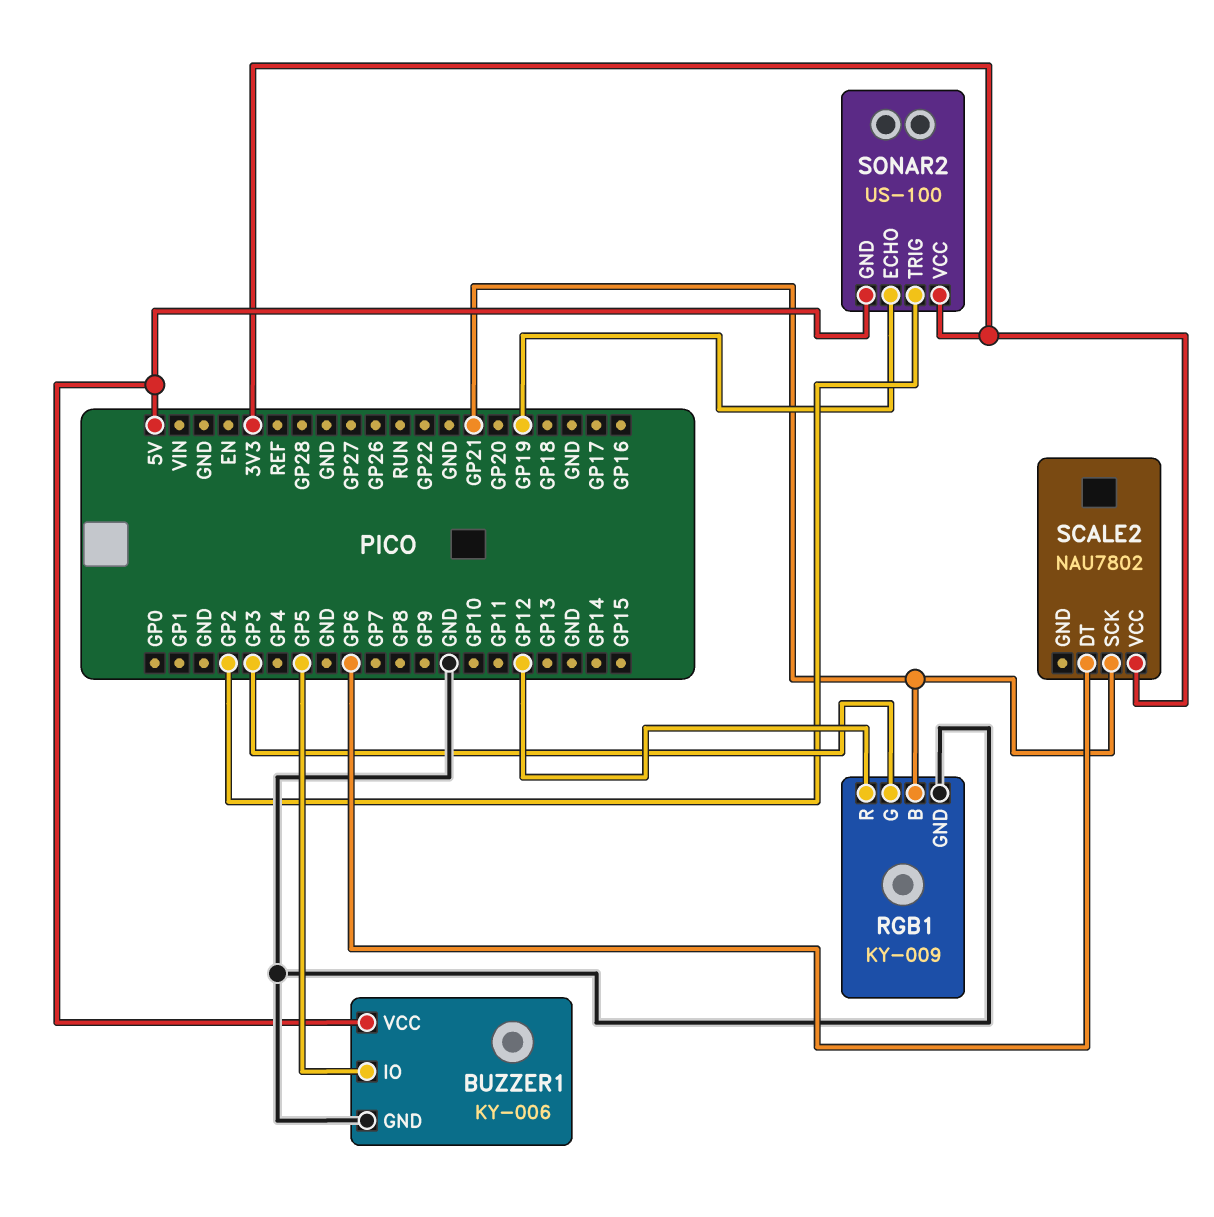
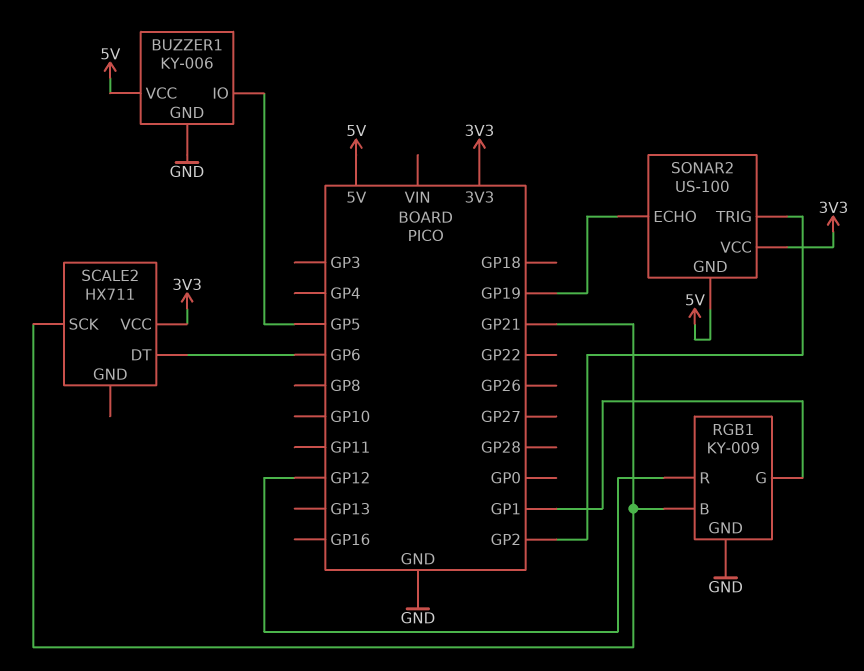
RGB1 pin G: GP3 -> GP1
SCALE2: NAU7802 -> HX711

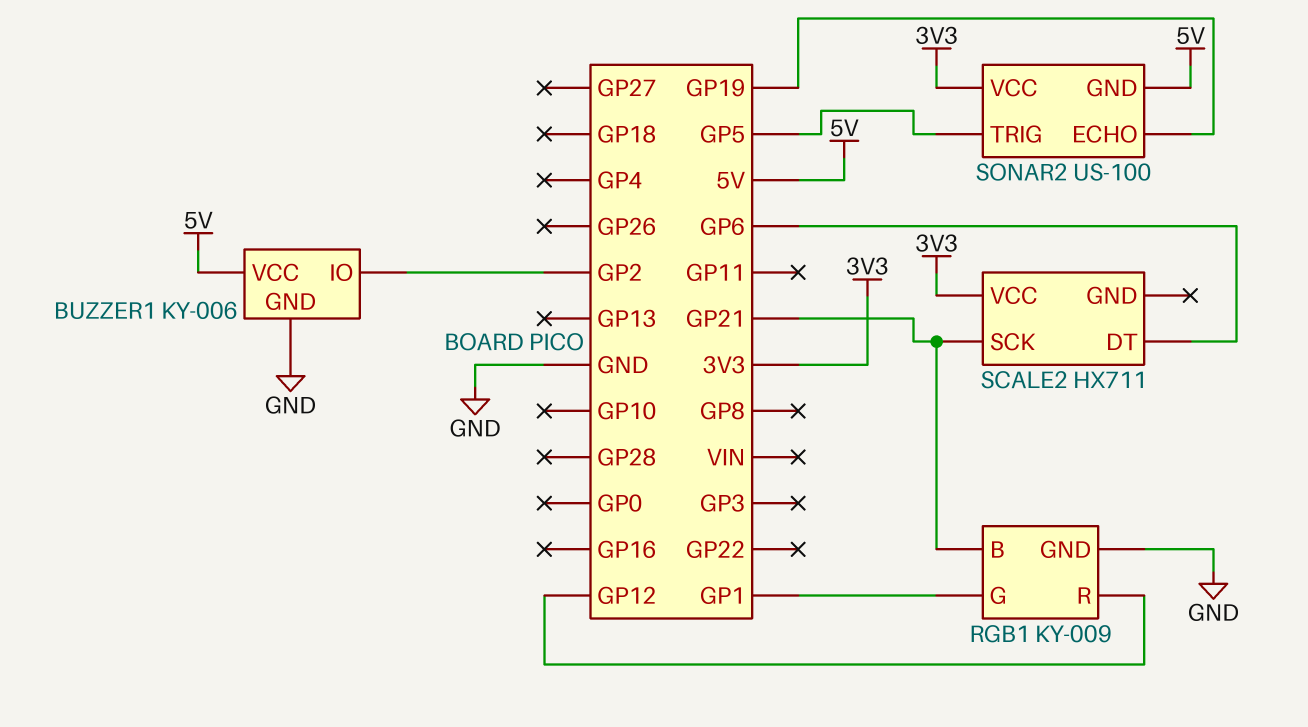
BUZZER1 pin IO: GP5 -> GP2
SONAR2 pin TRIG: GP2 -> GP5

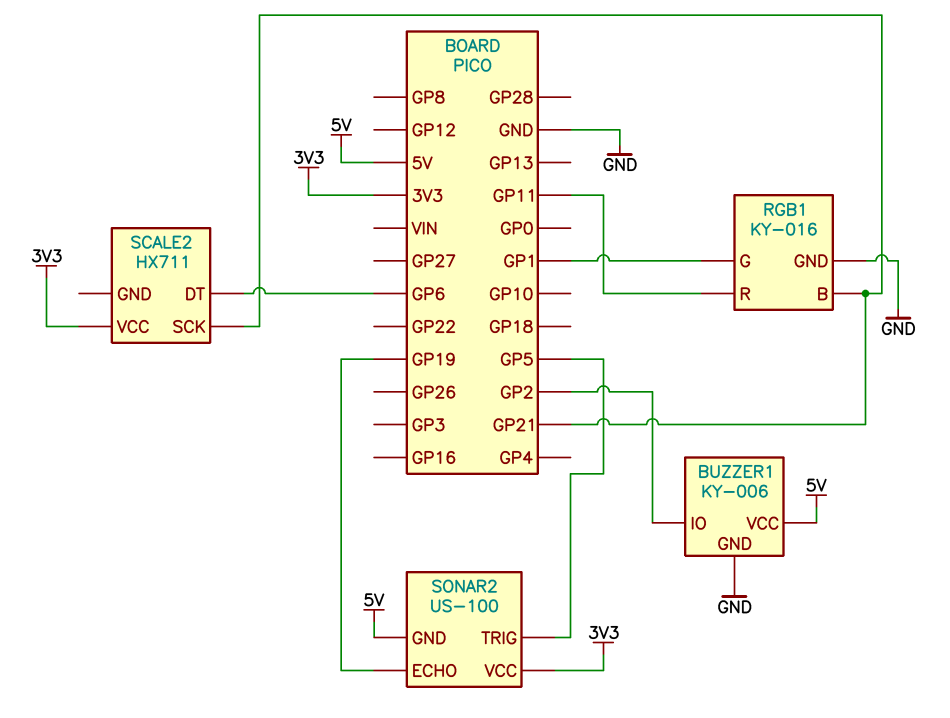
RGB1: KY-009 -> KY-016
RGB1 pin R: GP12 -> GP11

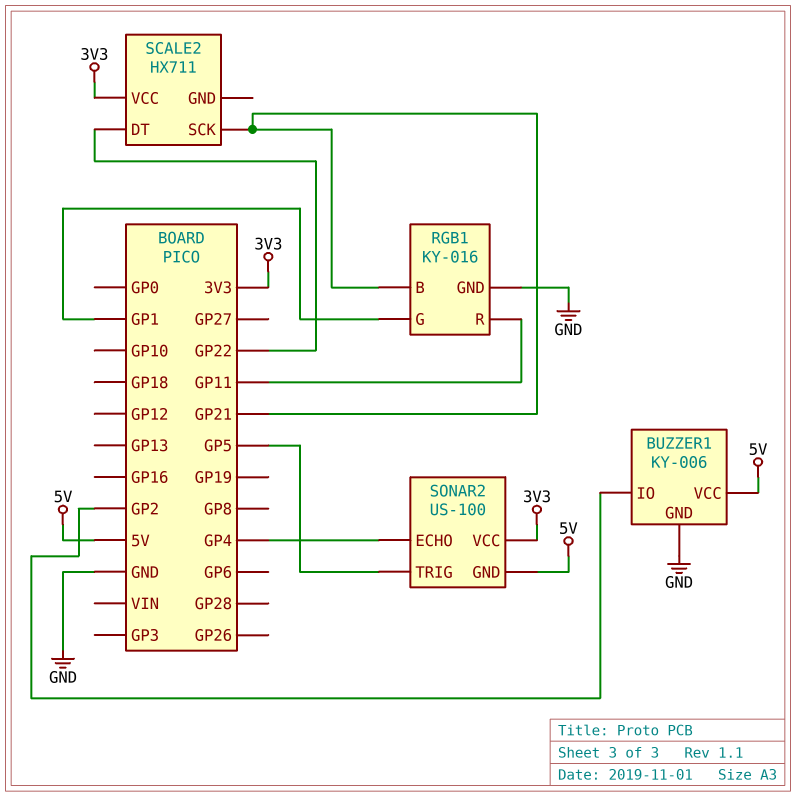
SCALE2 pin DT: GP6 -> GP22
SONAR2 pin ECHO: GP19 -> GP4

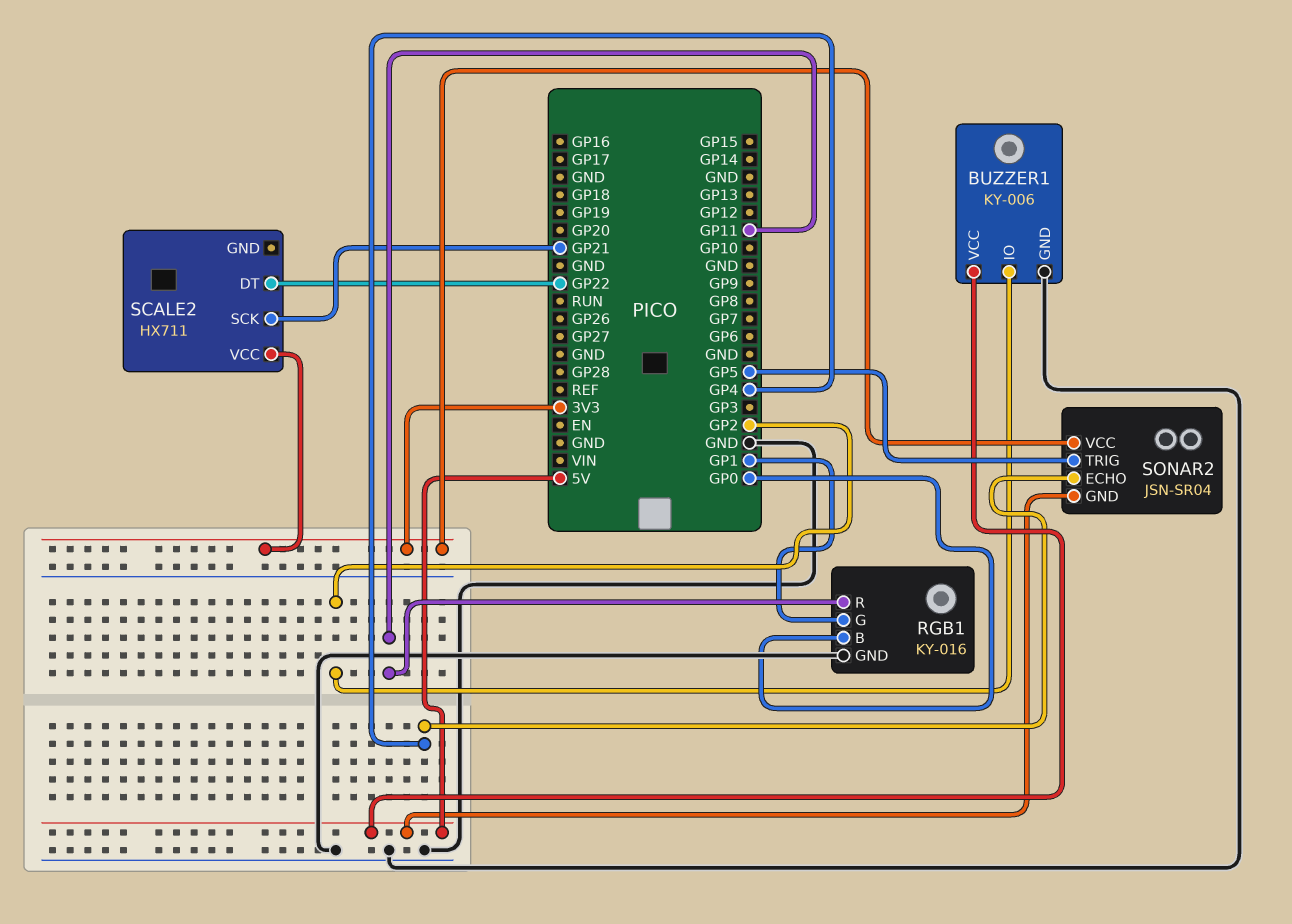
RGB1 pin B: GP21 -> GP0
SONAR2: US-100 -> JSN-SR04

